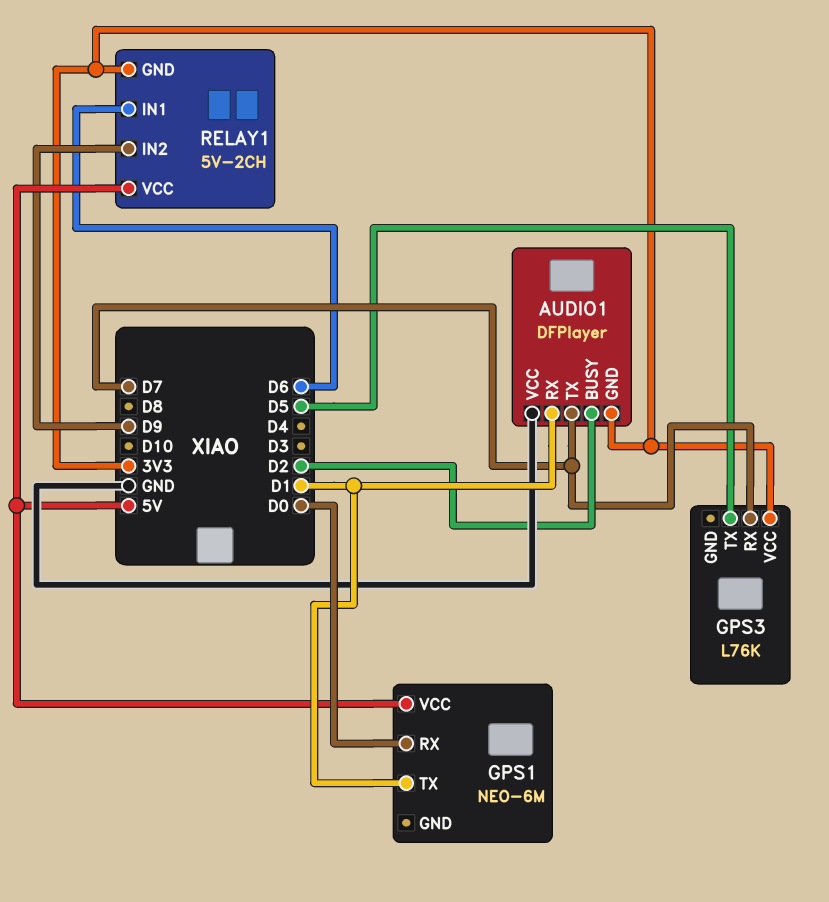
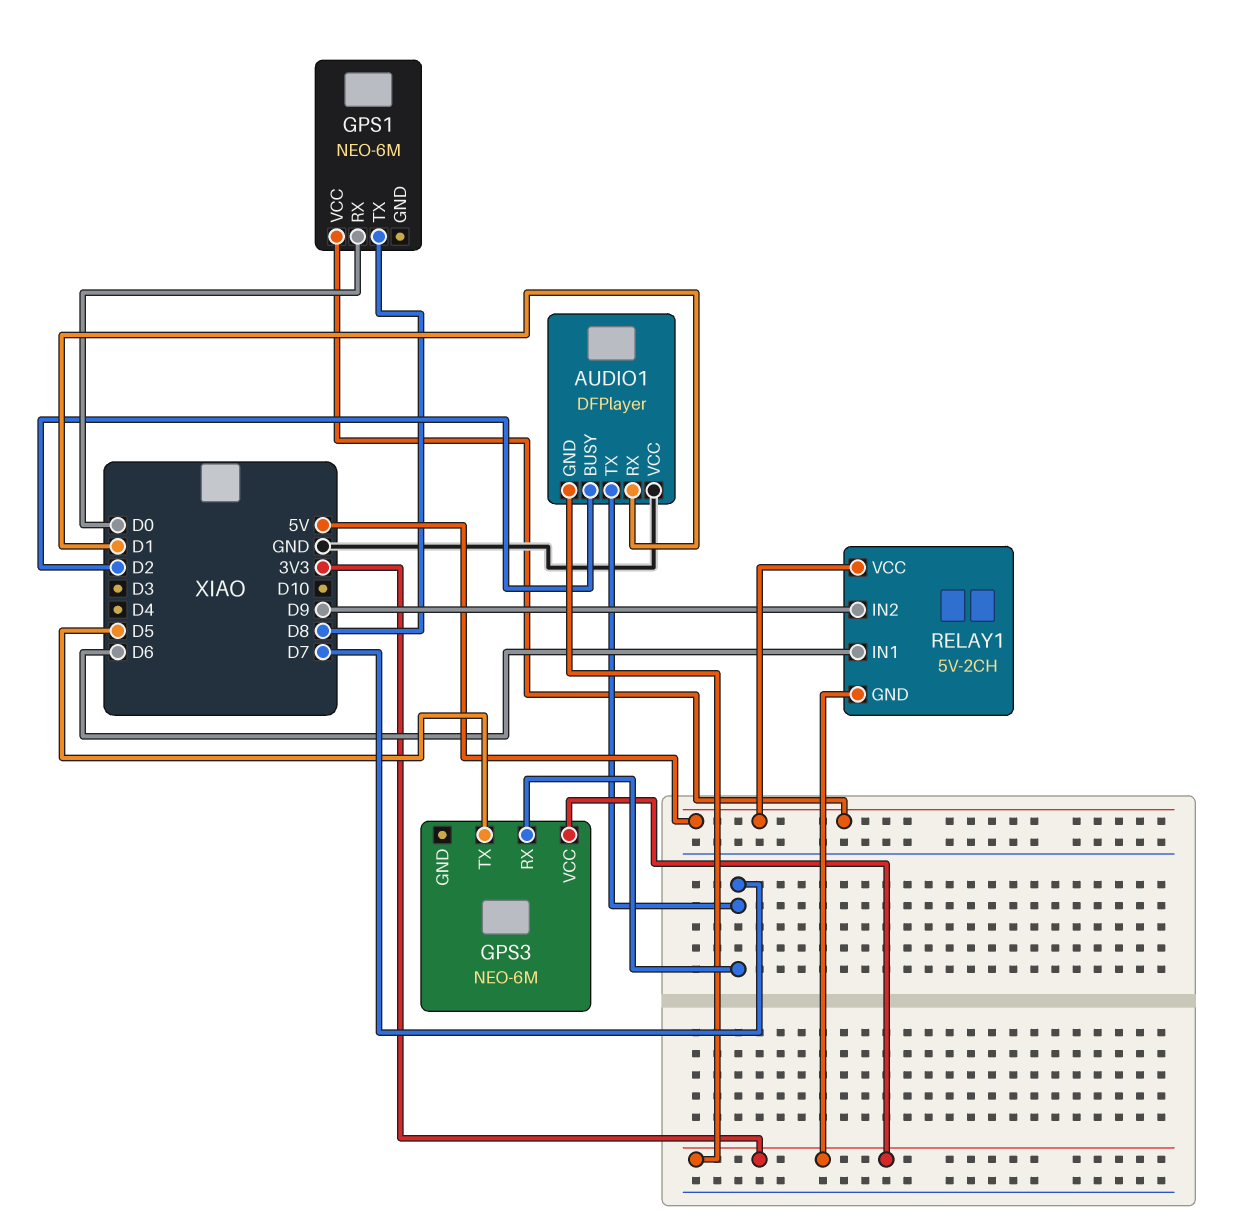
GPS1 pin TX: D1 -> D8
GPS3: L76K -> NEO-6M

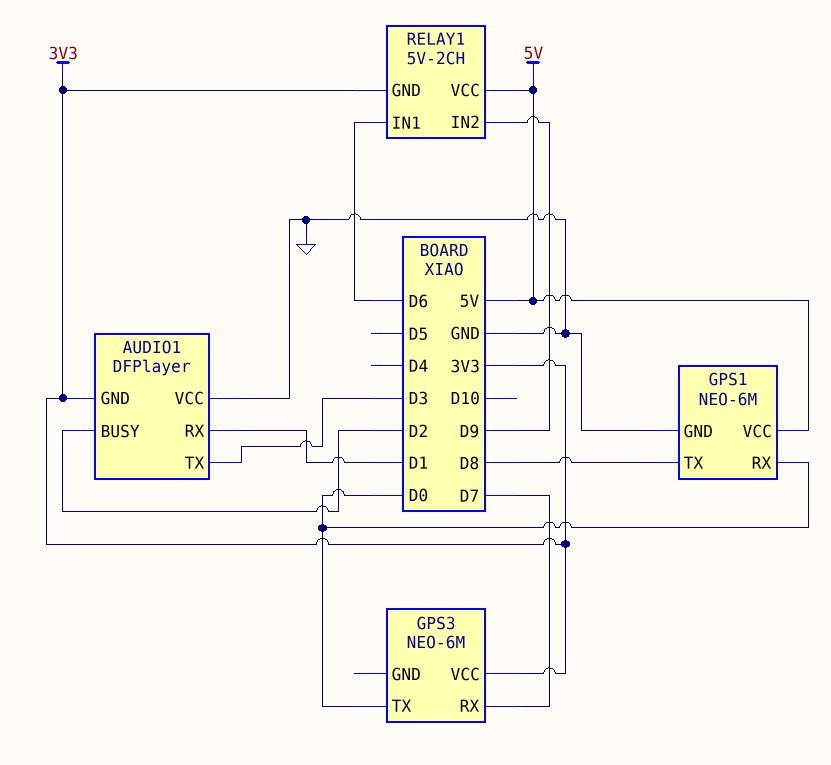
AUDIO1 pin TX: D7 -> D3
GPS1 pin GND: none -> GND
GPS3 pin TX: D5 -> D0

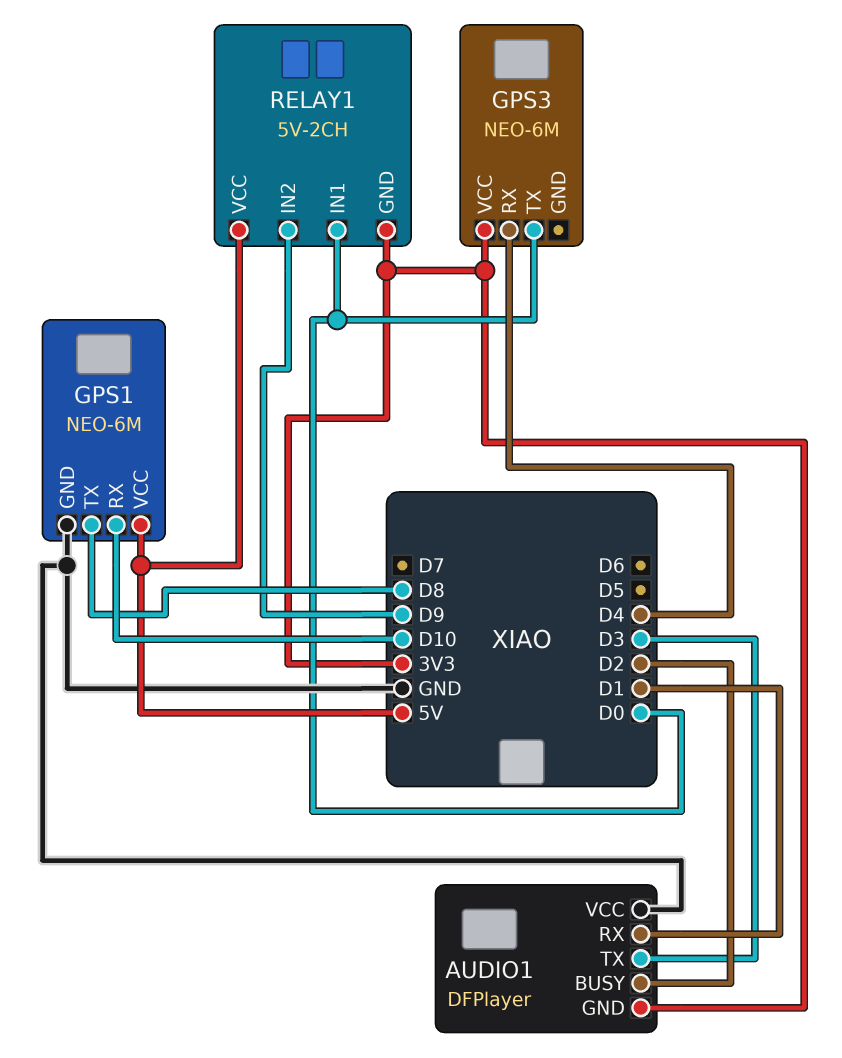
GPS1 pin RX: D0 -> D10
GPS3 pin RX: D7 -> D4
RELAY1 pin IN1: D6 -> D0

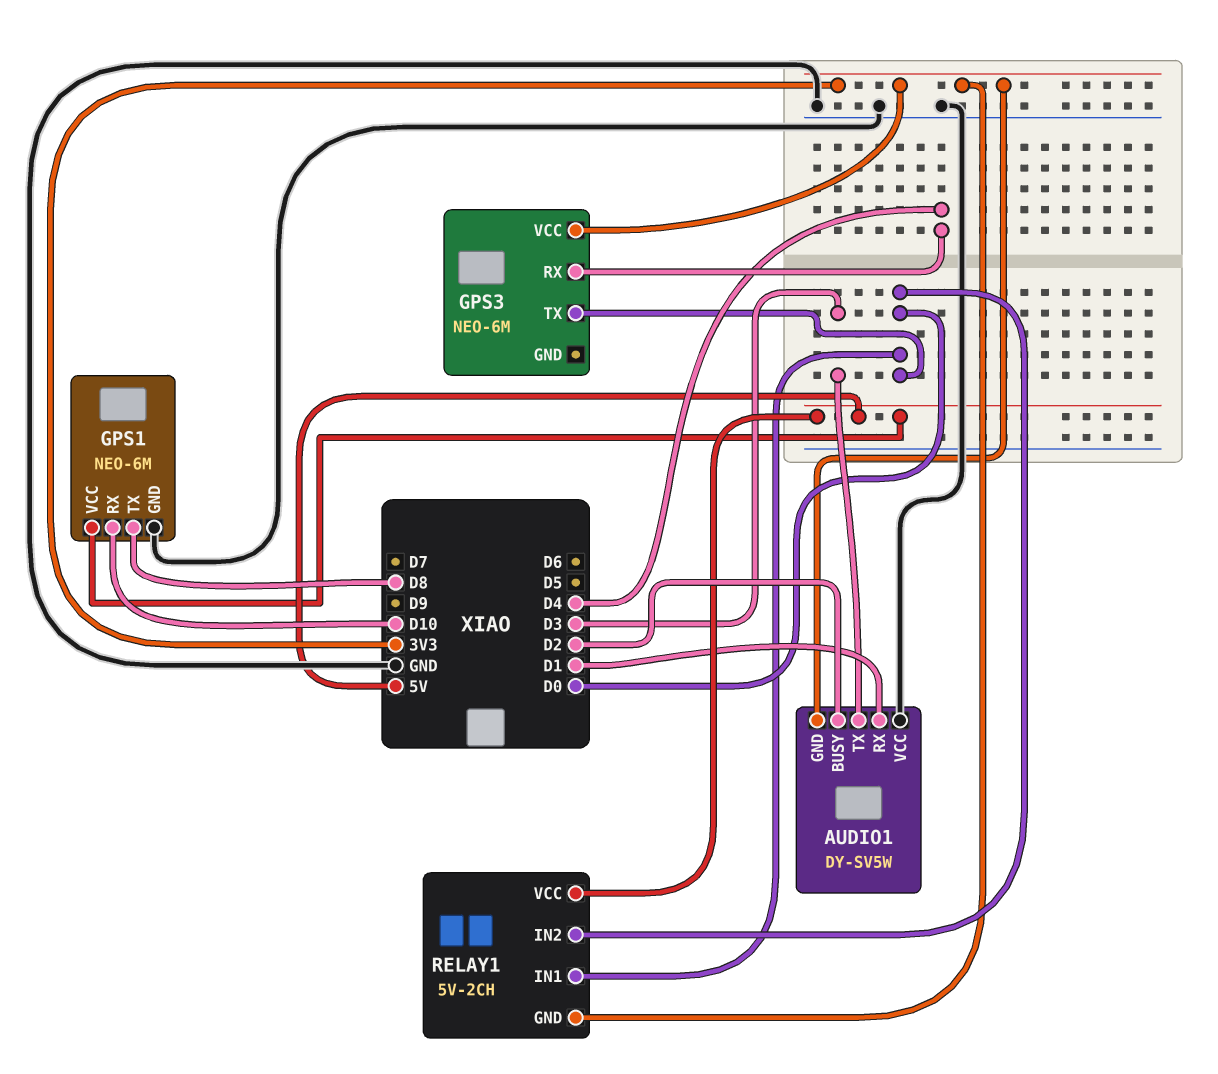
AUDIO1: DFPlayer -> DY-SV5W
RELAY1 pin IN2: D9 -> D0

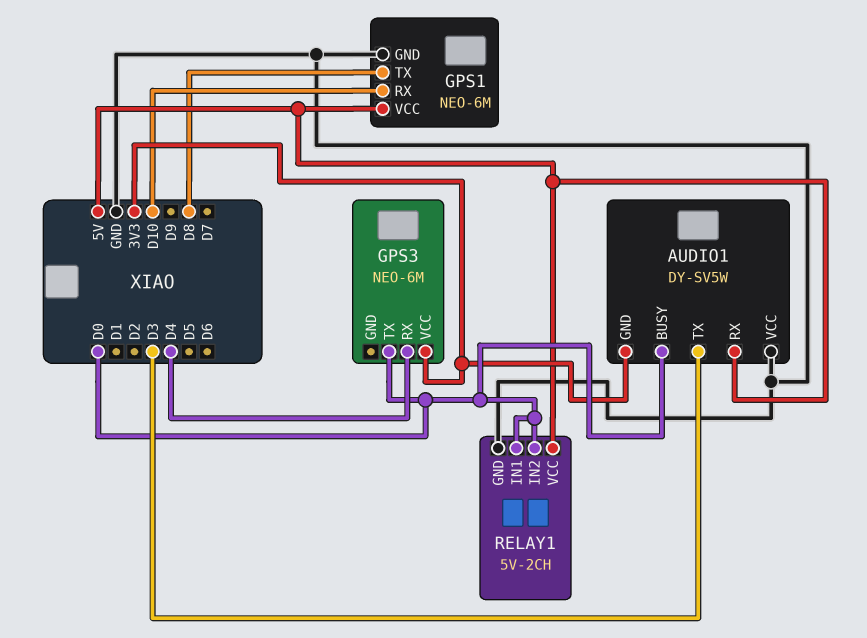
AUDIO1 pin BUSY: D2 -> D0
AUDIO1 pin RX: D1 -> 5V
RELAY1 pin GND: 3V3 -> GND

